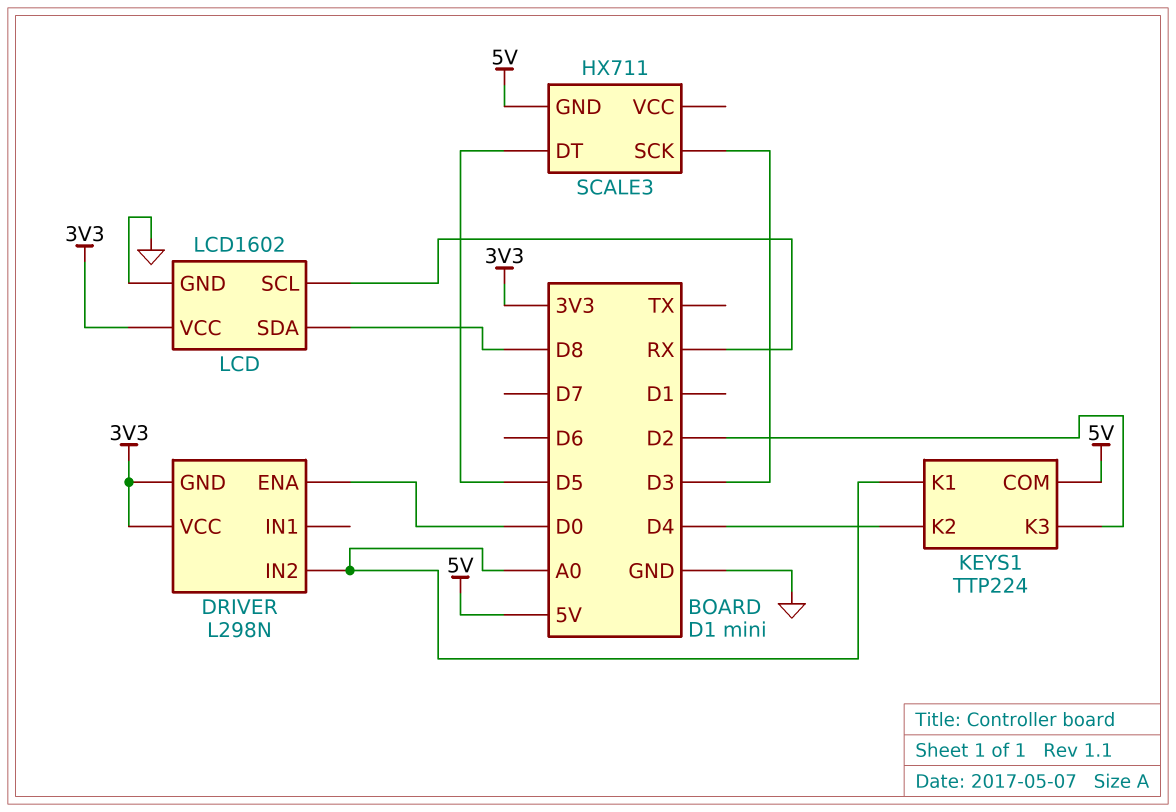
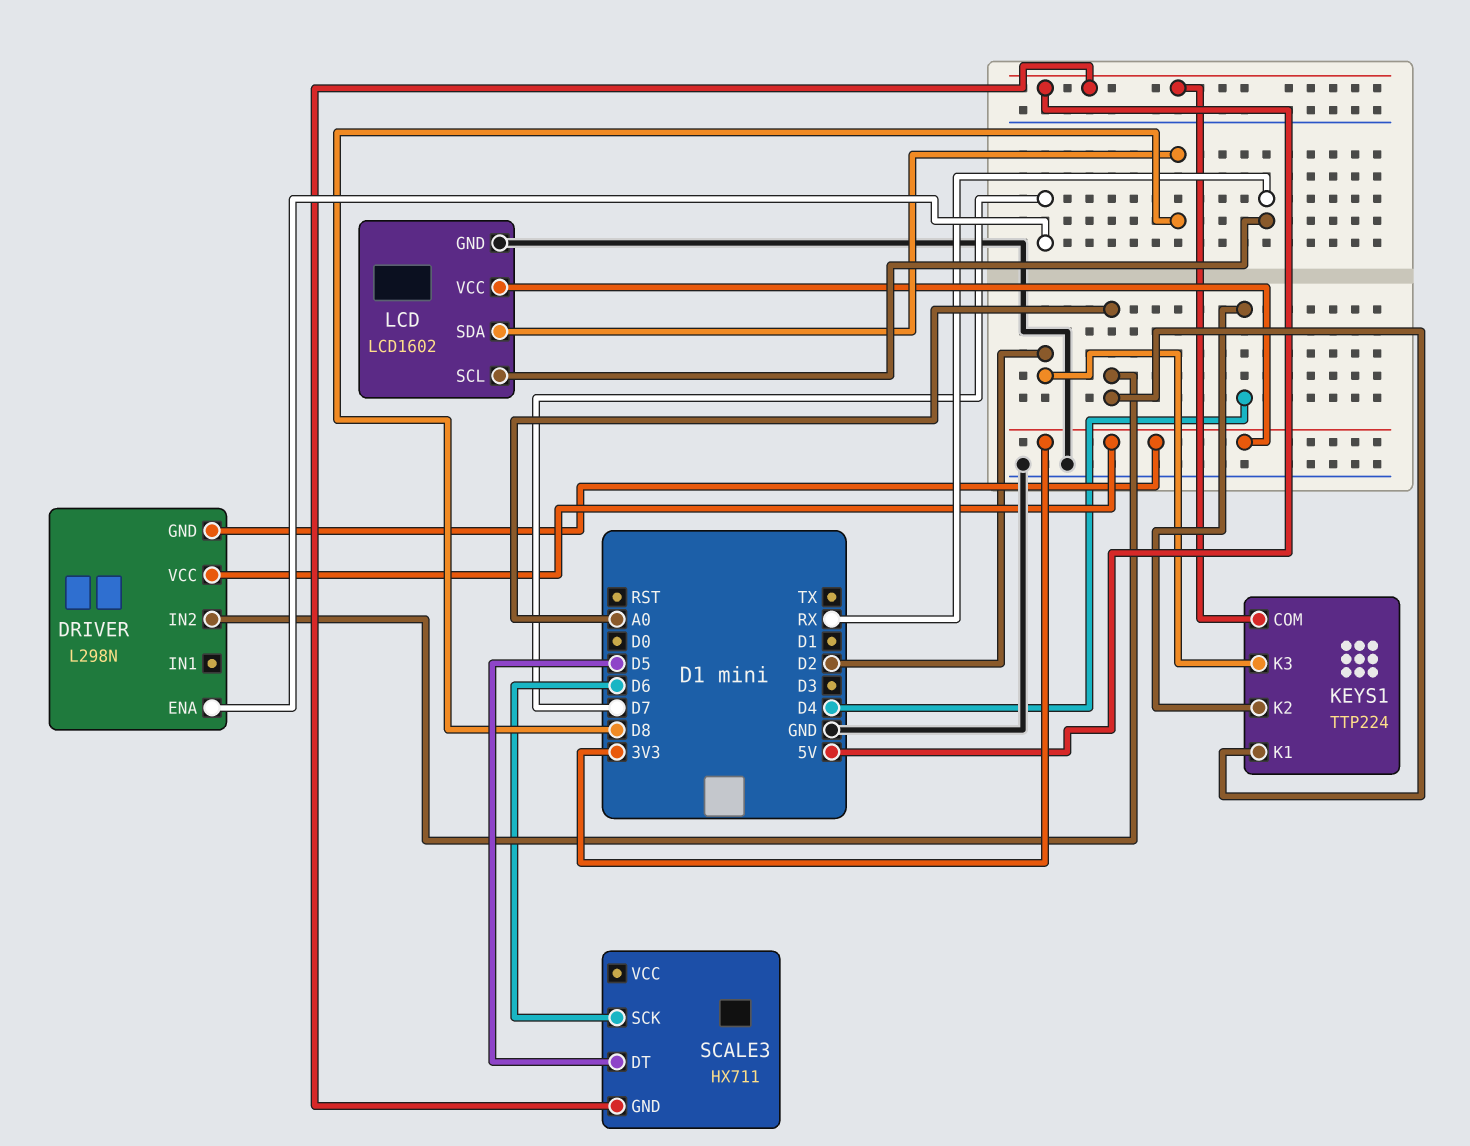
DRIVER pin ENA: D0 -> D7
SCALE3 pin SCK: D3 -> D6

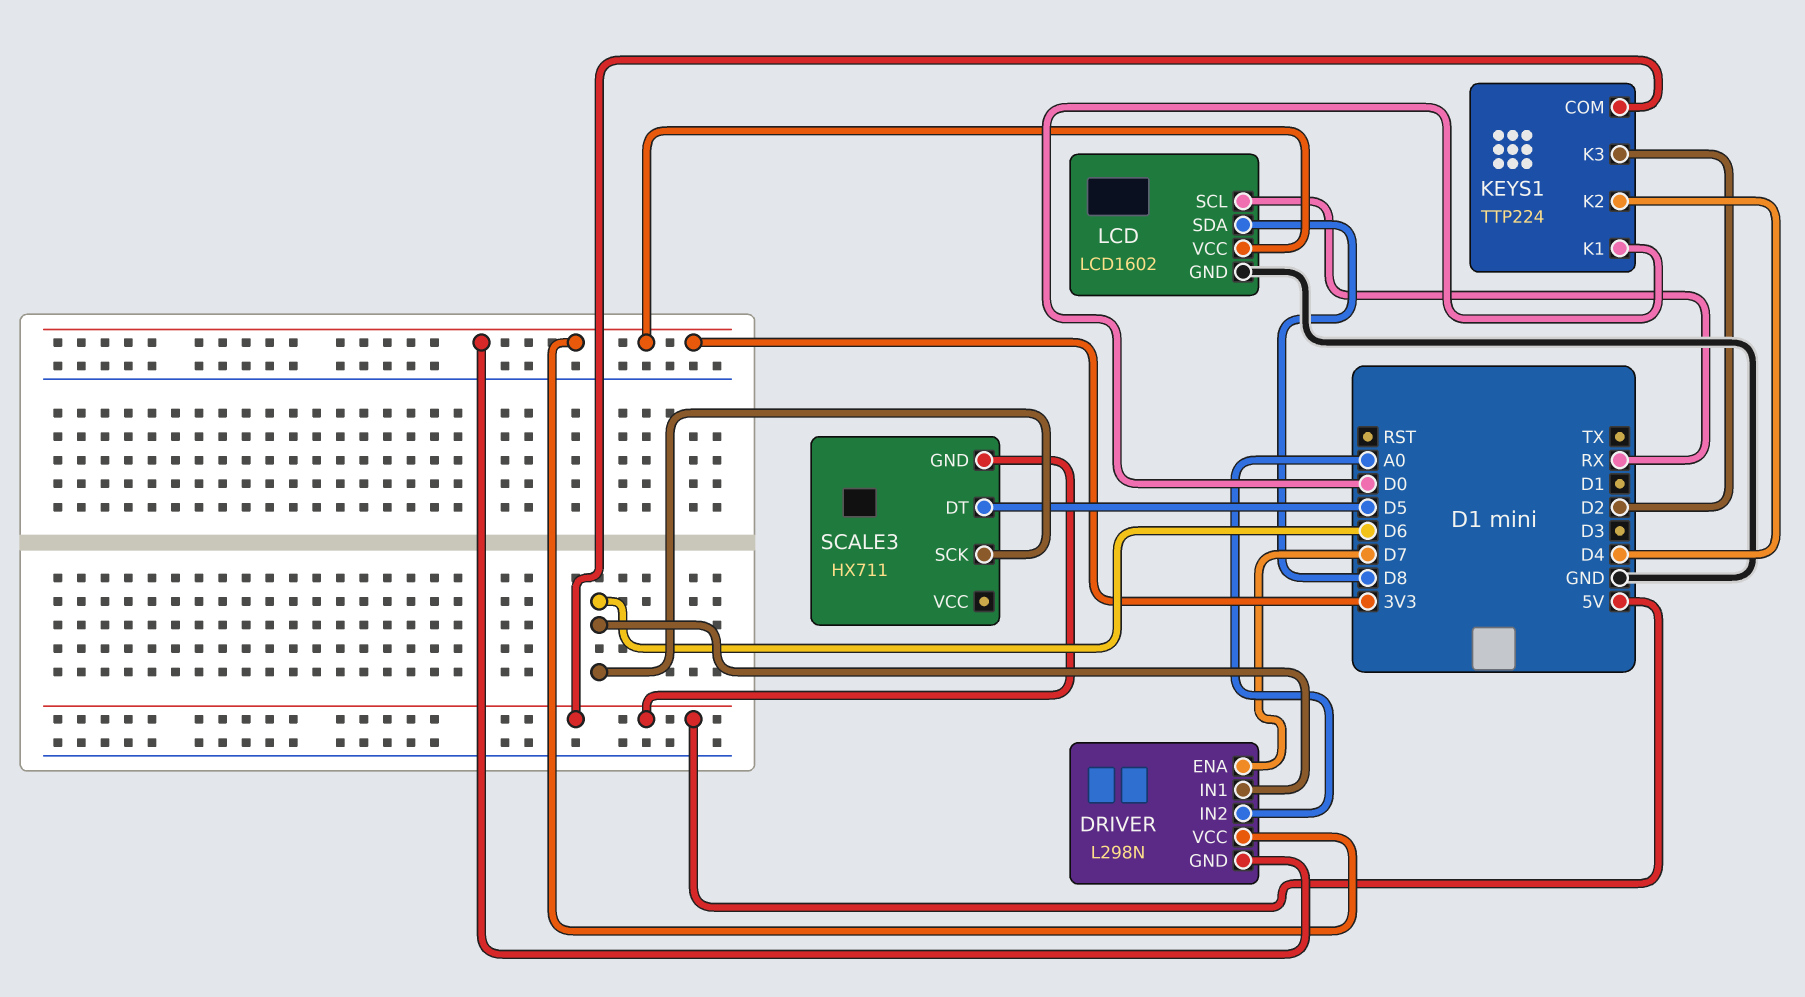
DRIVER pin IN1: none -> D6
KEYS1 pin K1: A0 -> D0

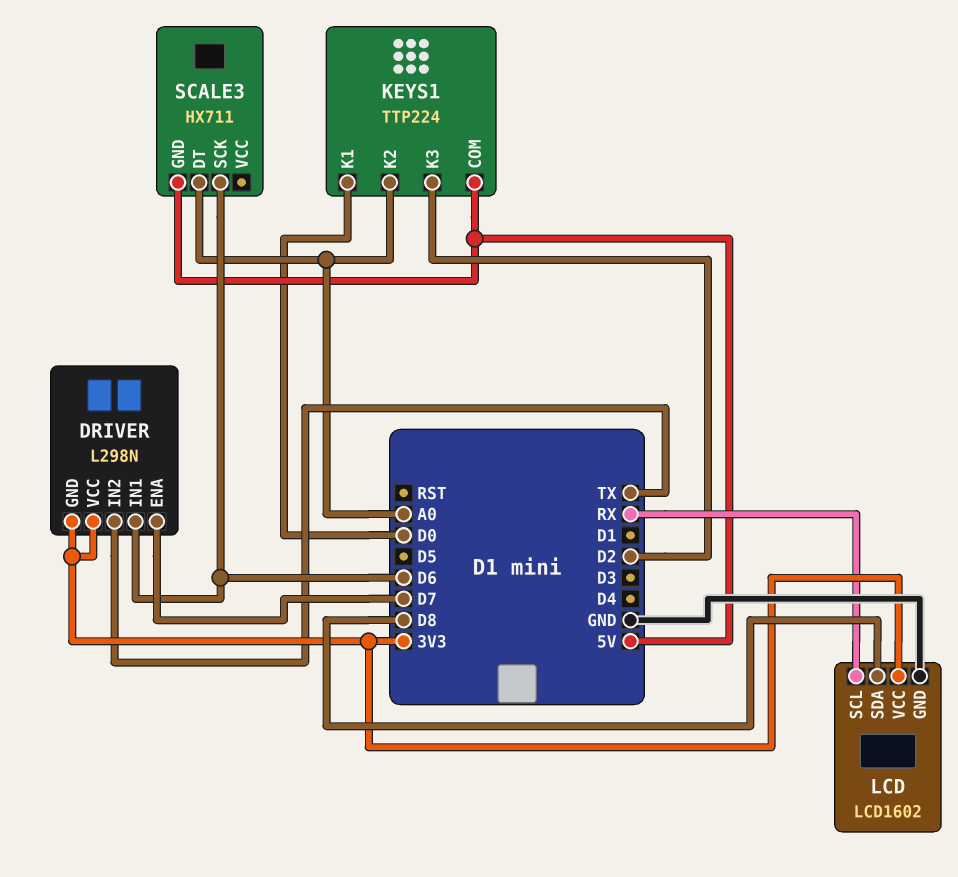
DRIVER pin IN2: A0 -> TX
KEYS1 pin K2: D4 -> A0
SCALE3 pin DT: D5 -> A0

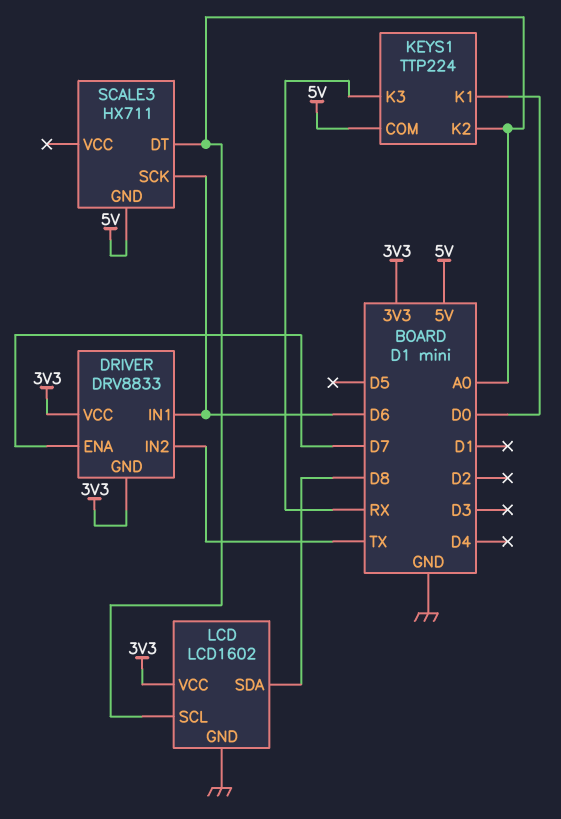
DRIVER: L298N -> DRV8833
KEYS1 pin K3: D2 -> RX
LCD pin SCL: RX -> A0

